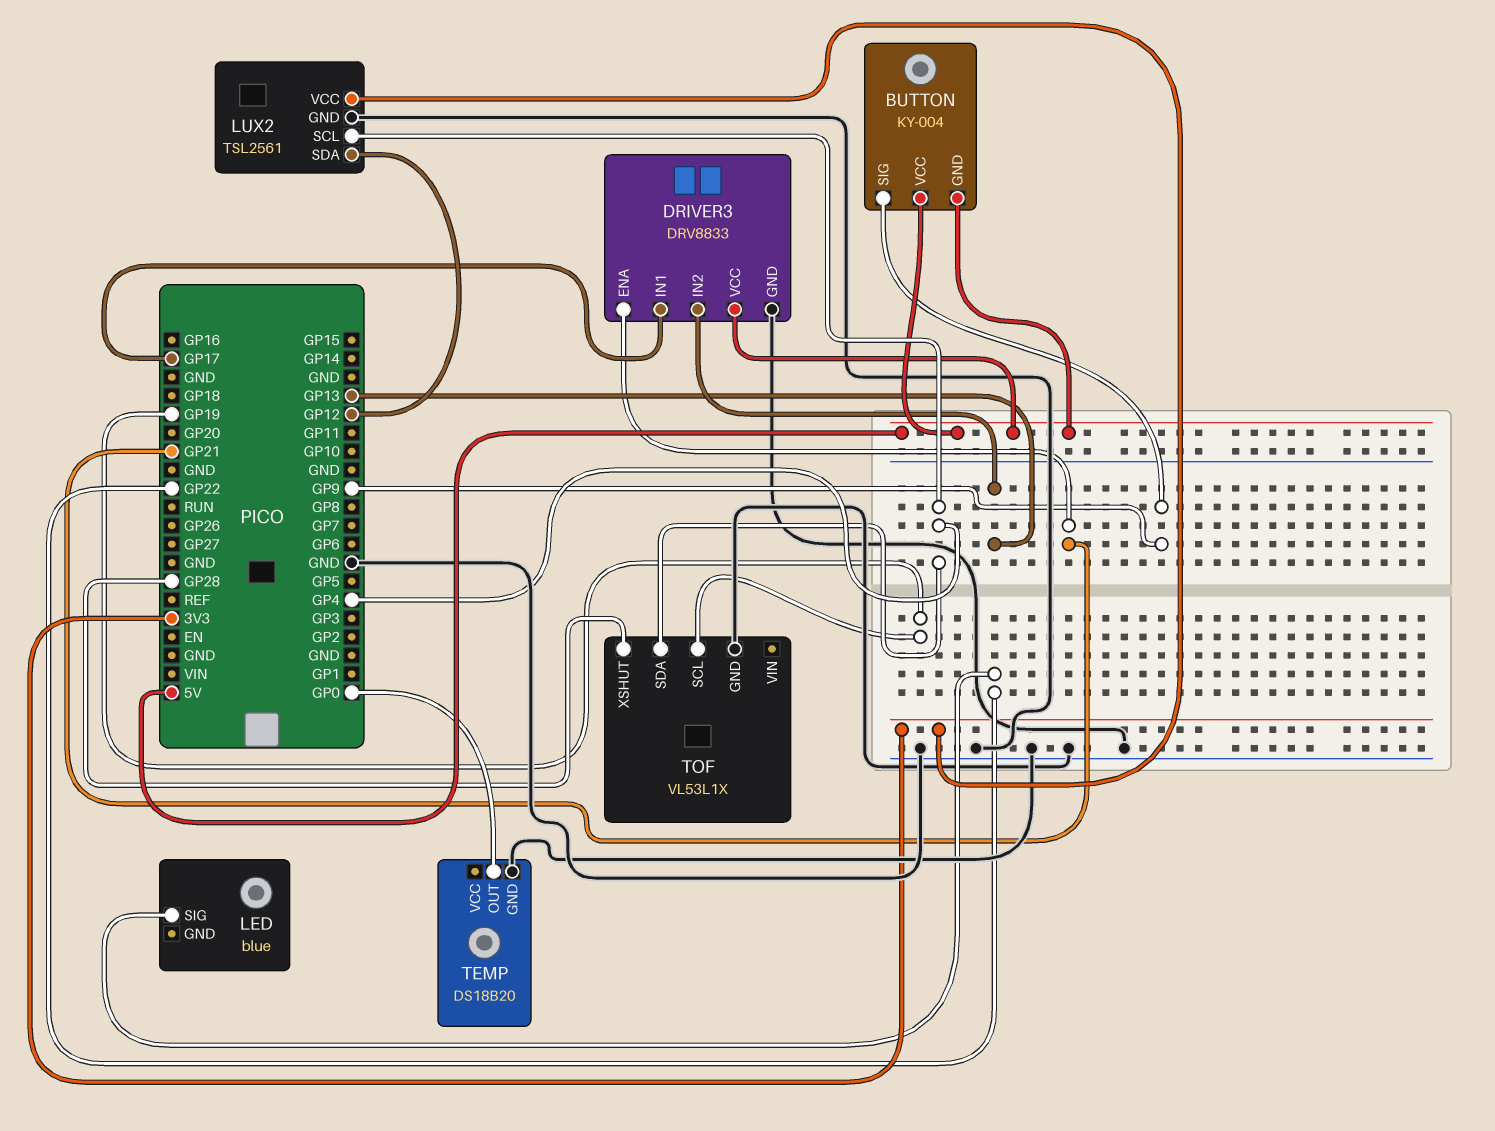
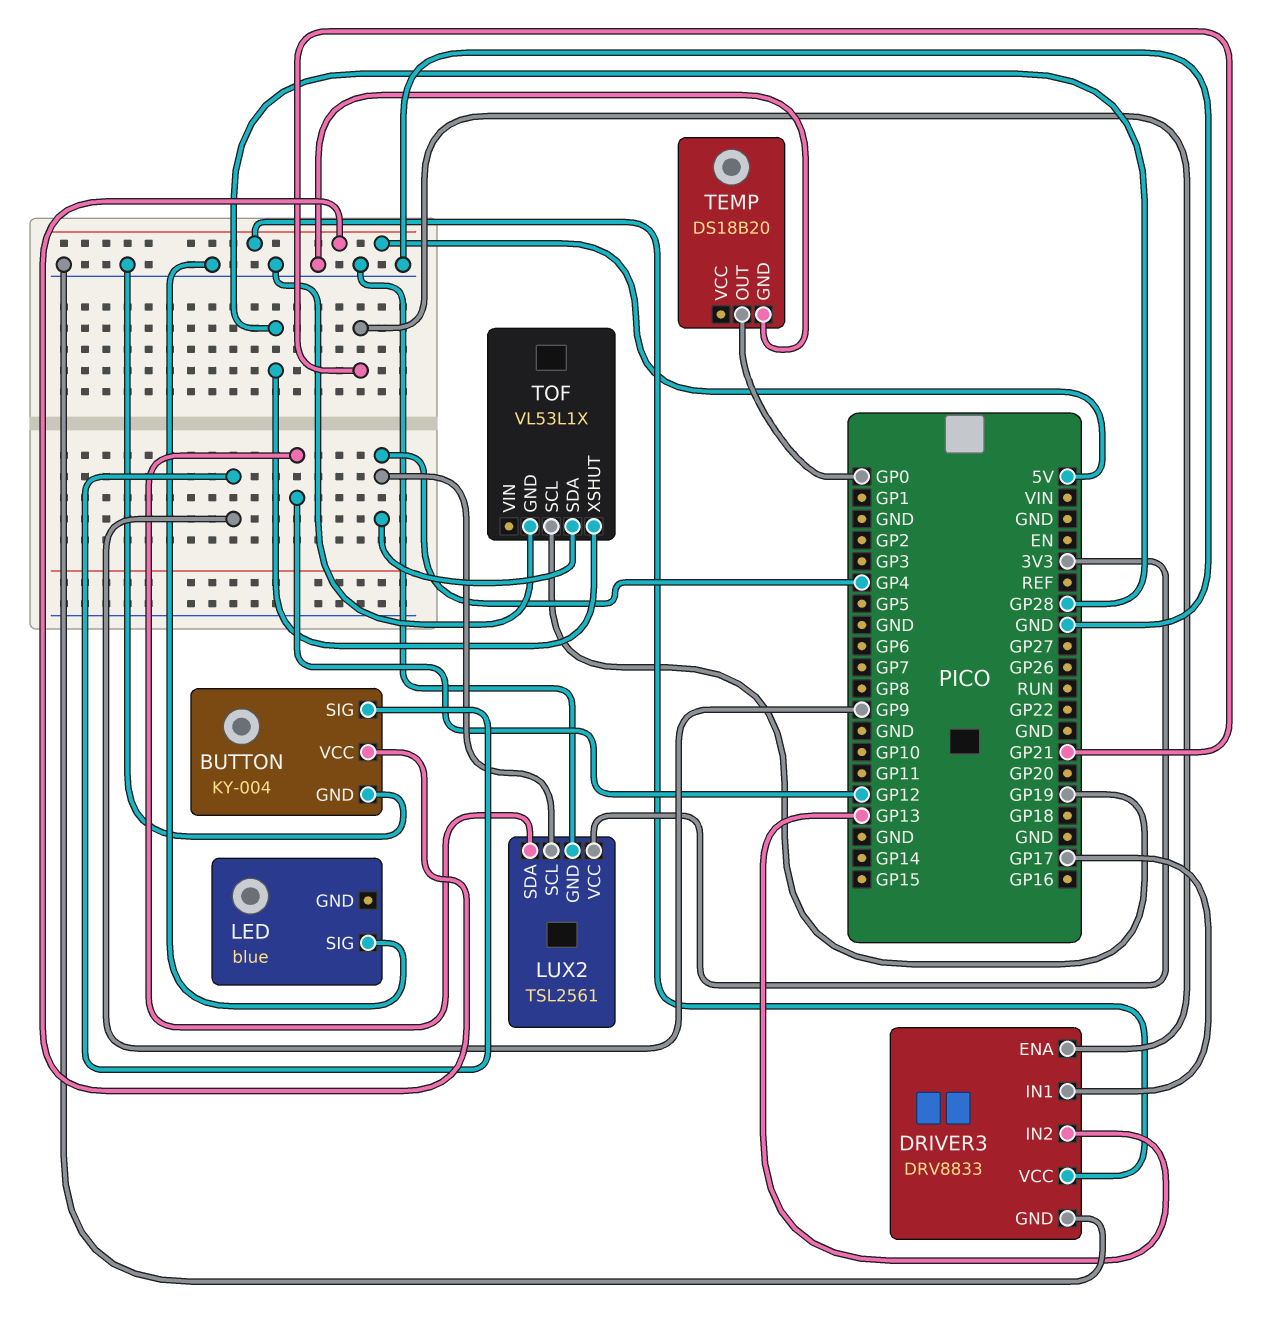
BUTTON pin GND: 5V -> GND
LED pin SIG: GP22 -> GND

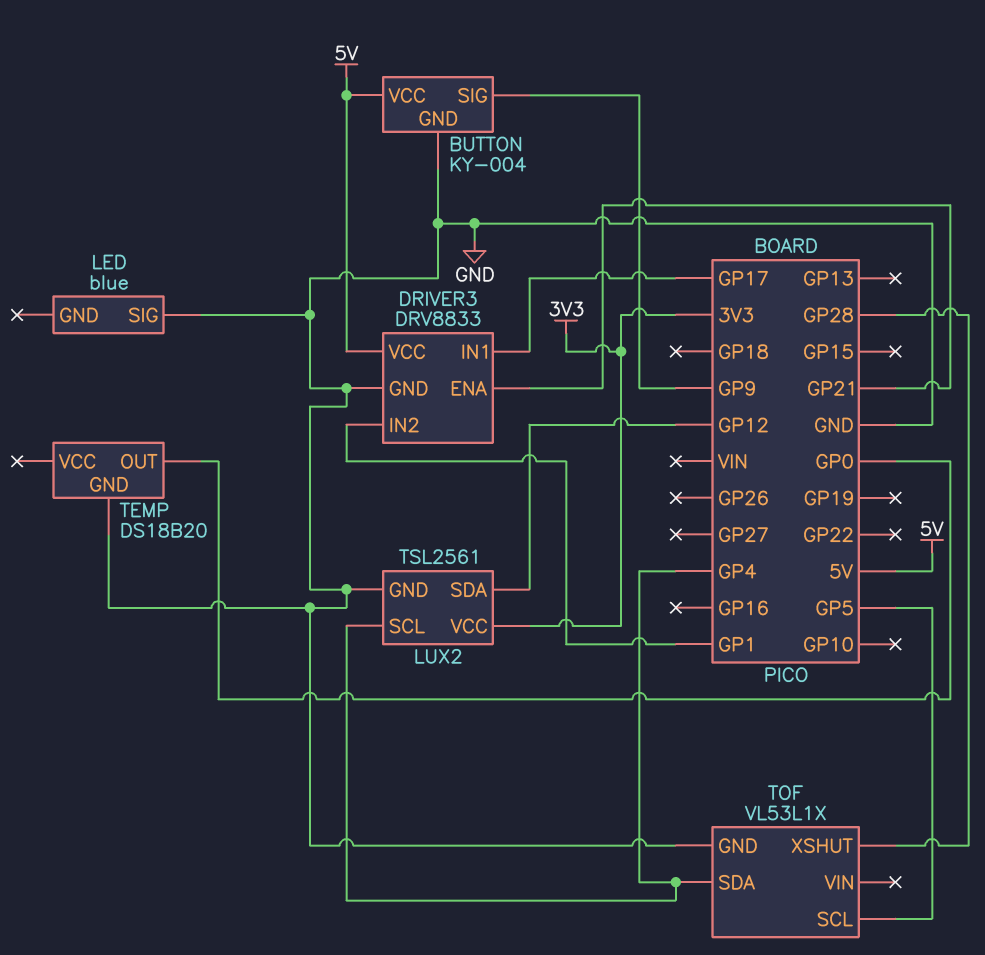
DRIVER3 pin IN2: GP13 -> GP1
TOF pin SCL: GP19 -> GP5

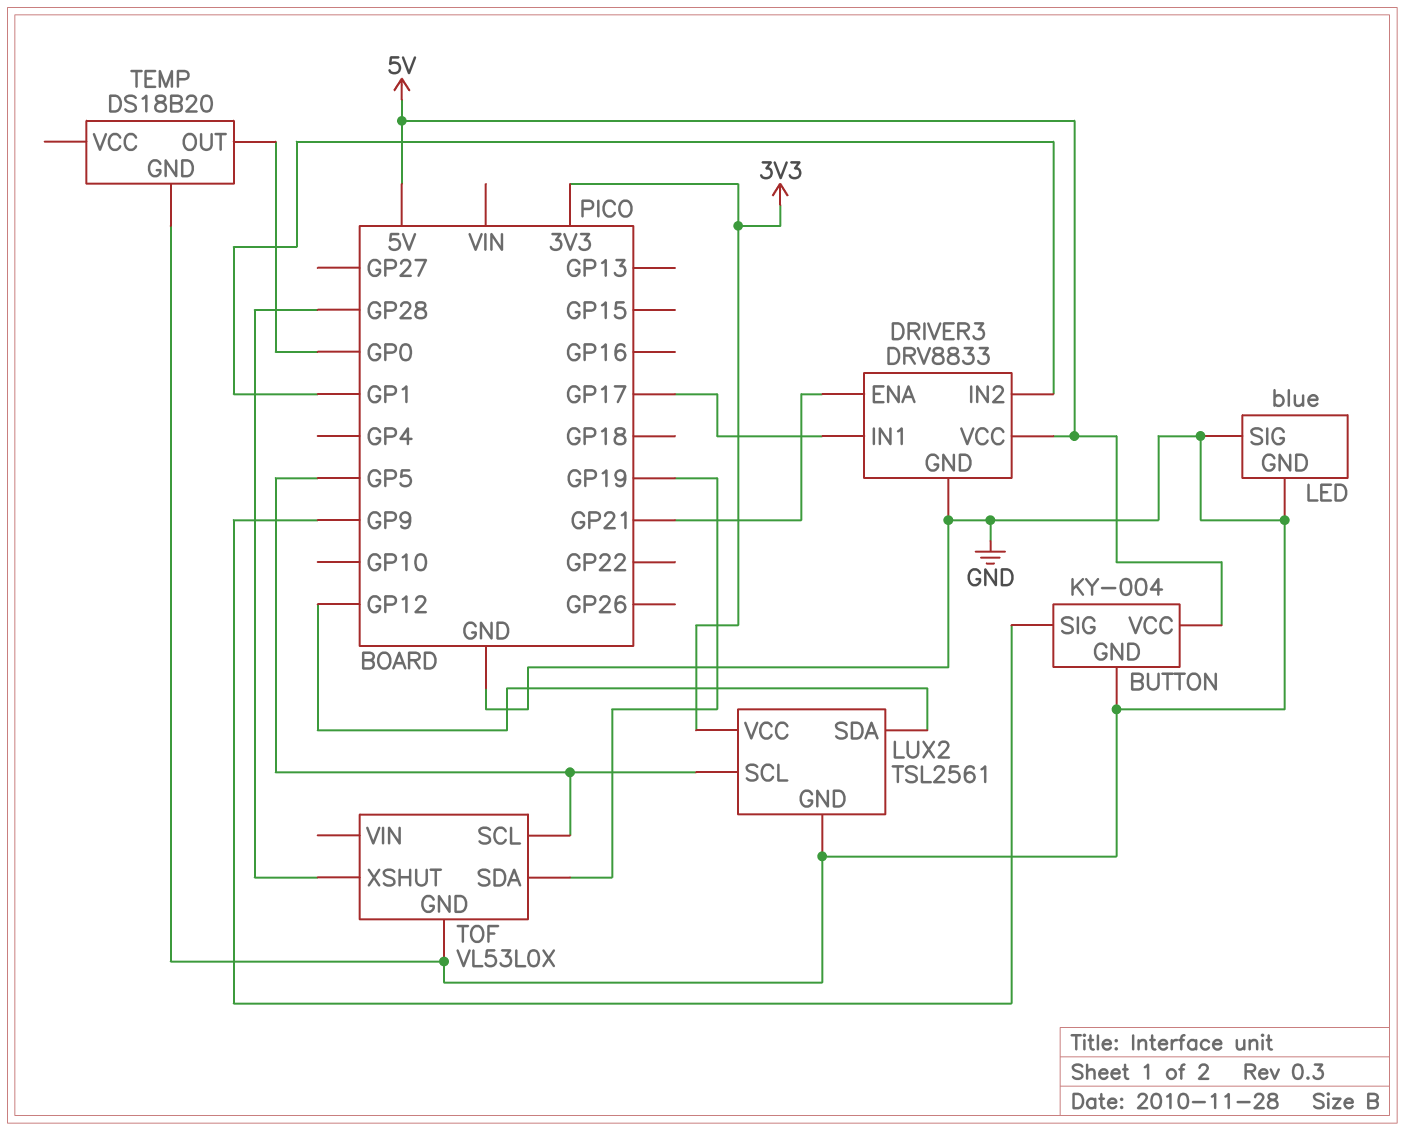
LED pin GND: none -> GND
LUX2 pin SCL: GP4 -> GP5
TOF: VL53L1X -> VL53L0X
TOF pin SDA: GP4 -> GP19

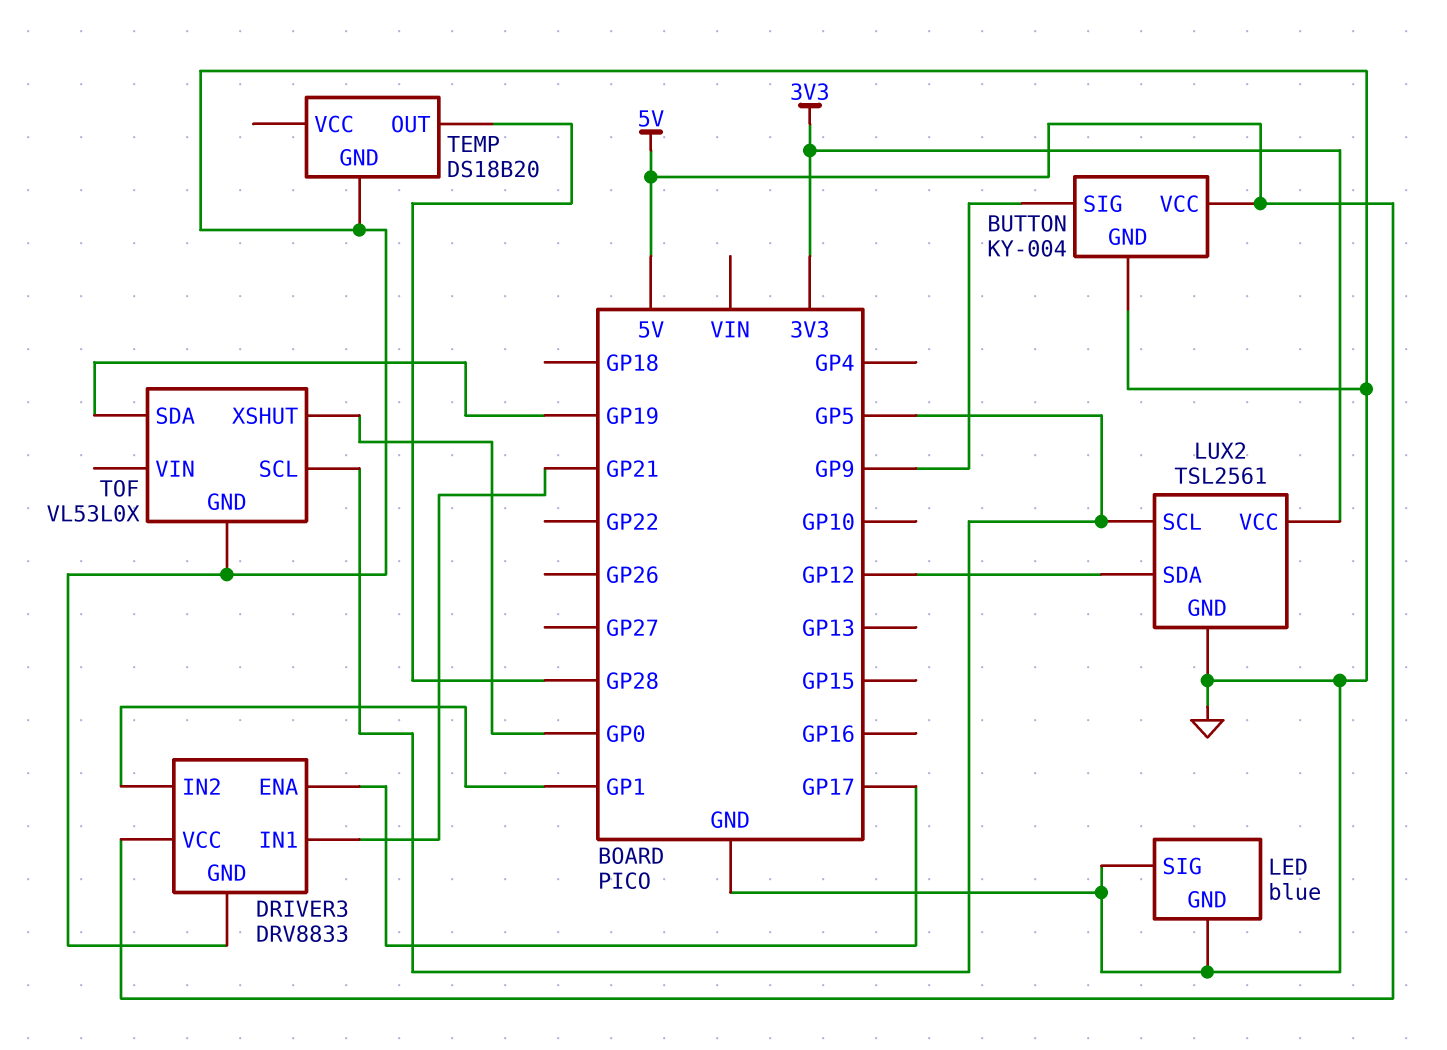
DRIVER3 pin ENA: GP21 -> GP17
DRIVER3 pin IN1: GP17 -> GP21
TEMP pin OUT: GP0 -> GP28
TOF pin XSHUT: GP28 -> GP0

